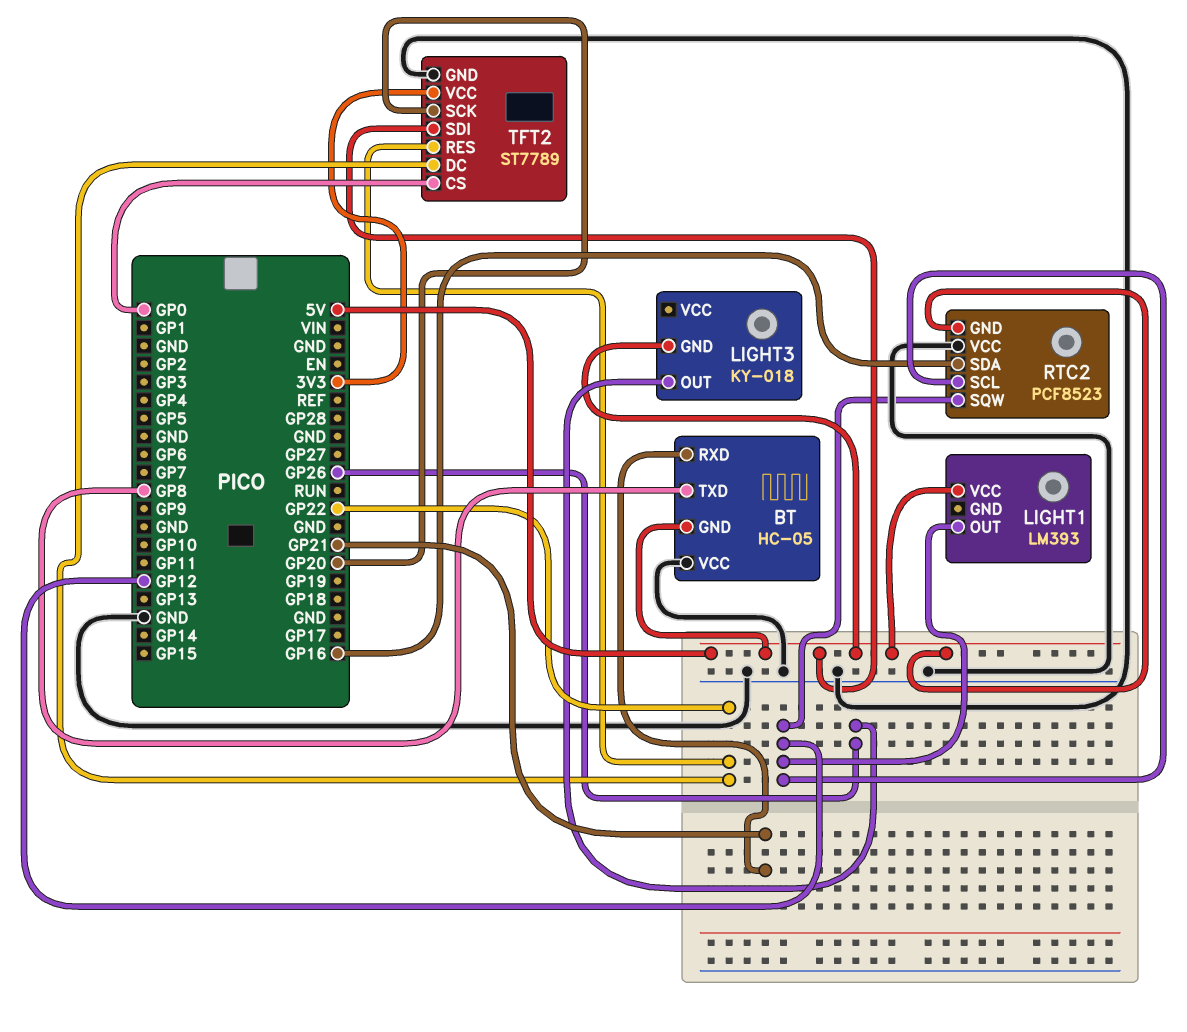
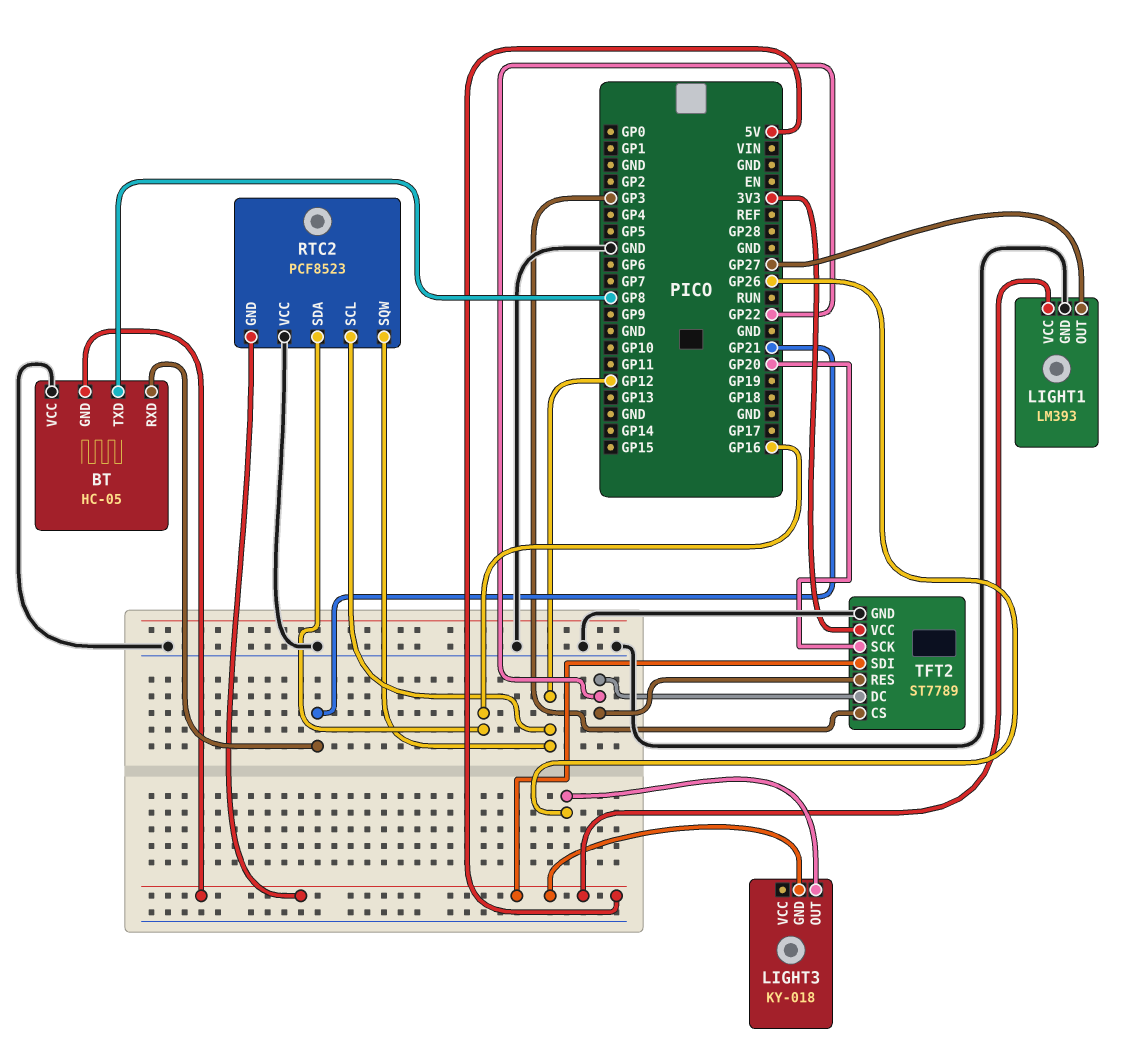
LIGHT1 pin GND: none -> GND
LIGHT1 pin OUT: GP12 -> GP27
TFT2 pin CS: GP0 -> GP3

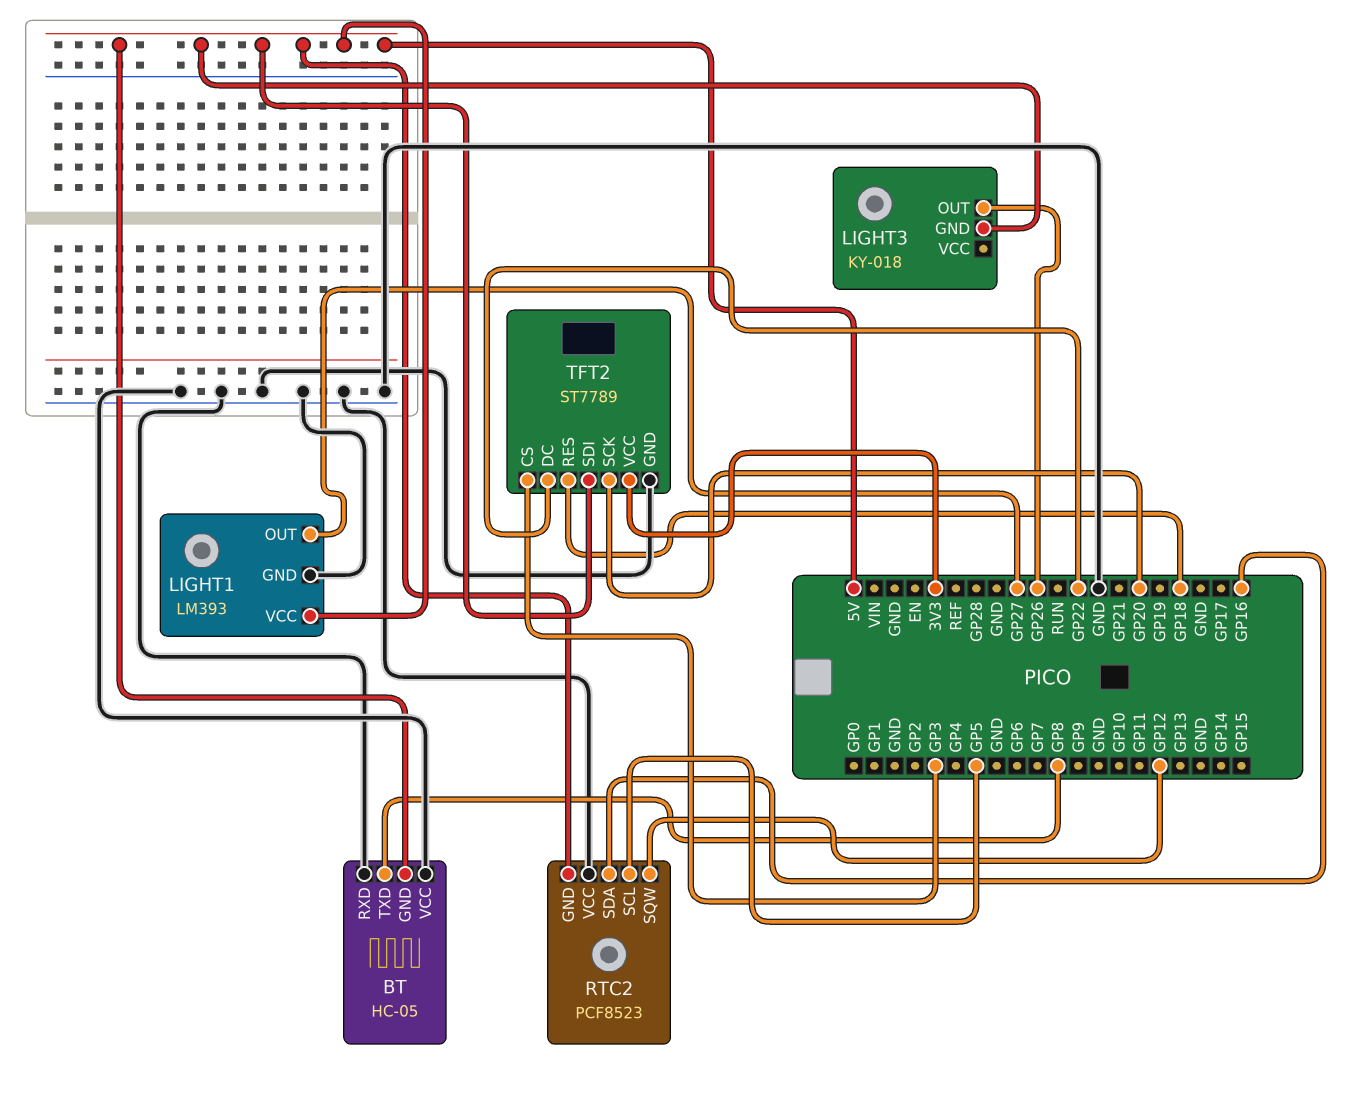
BT pin RXD: GP21 -> GND
RTC2 pin SCL: GP12 -> GP5
TFT2 pin RES: GP22 -> GP18

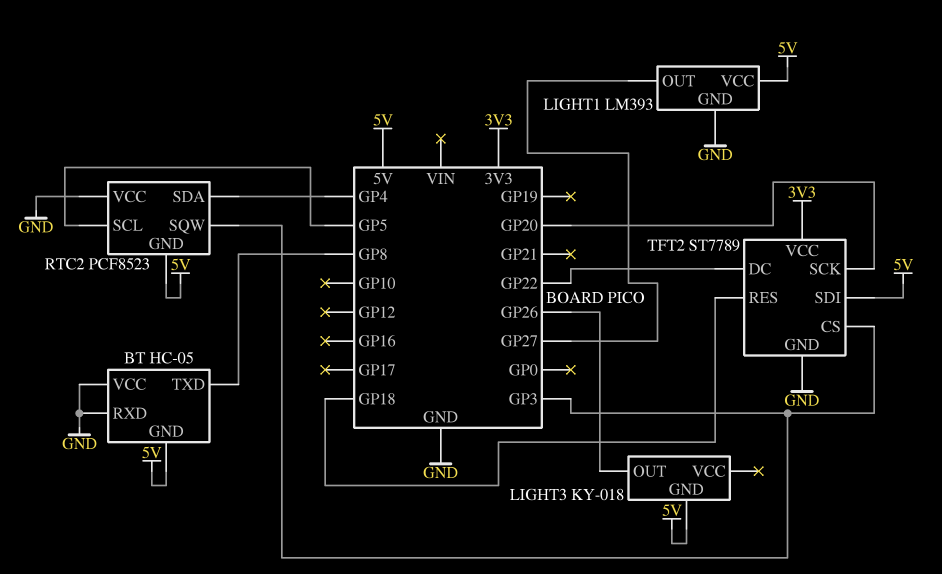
RTC2 pin SDA: GP16 -> GP4
RTC2 pin SQW: GP12 -> GP3

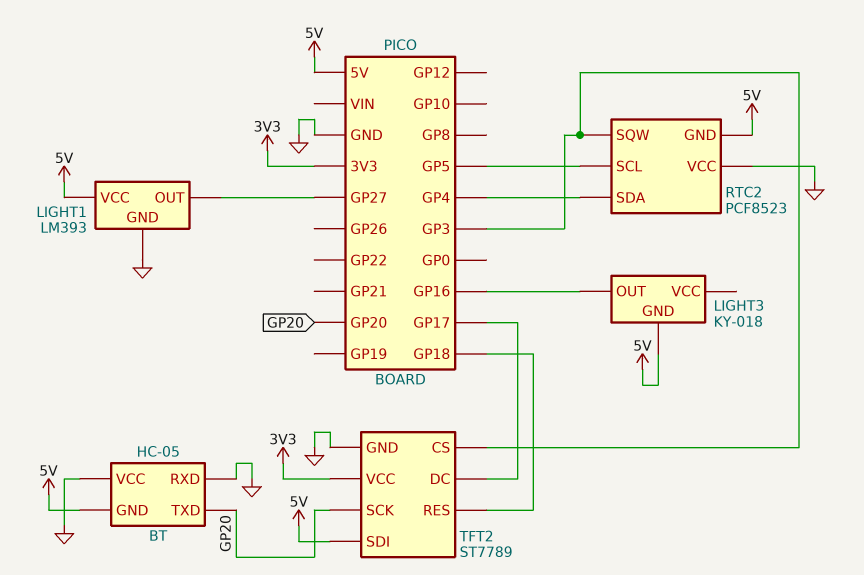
BT pin TXD: GP8 -> GP20
LIGHT3 pin OUT: GP26 -> GP16
TFT2 pin DC: GP22 -> GP17

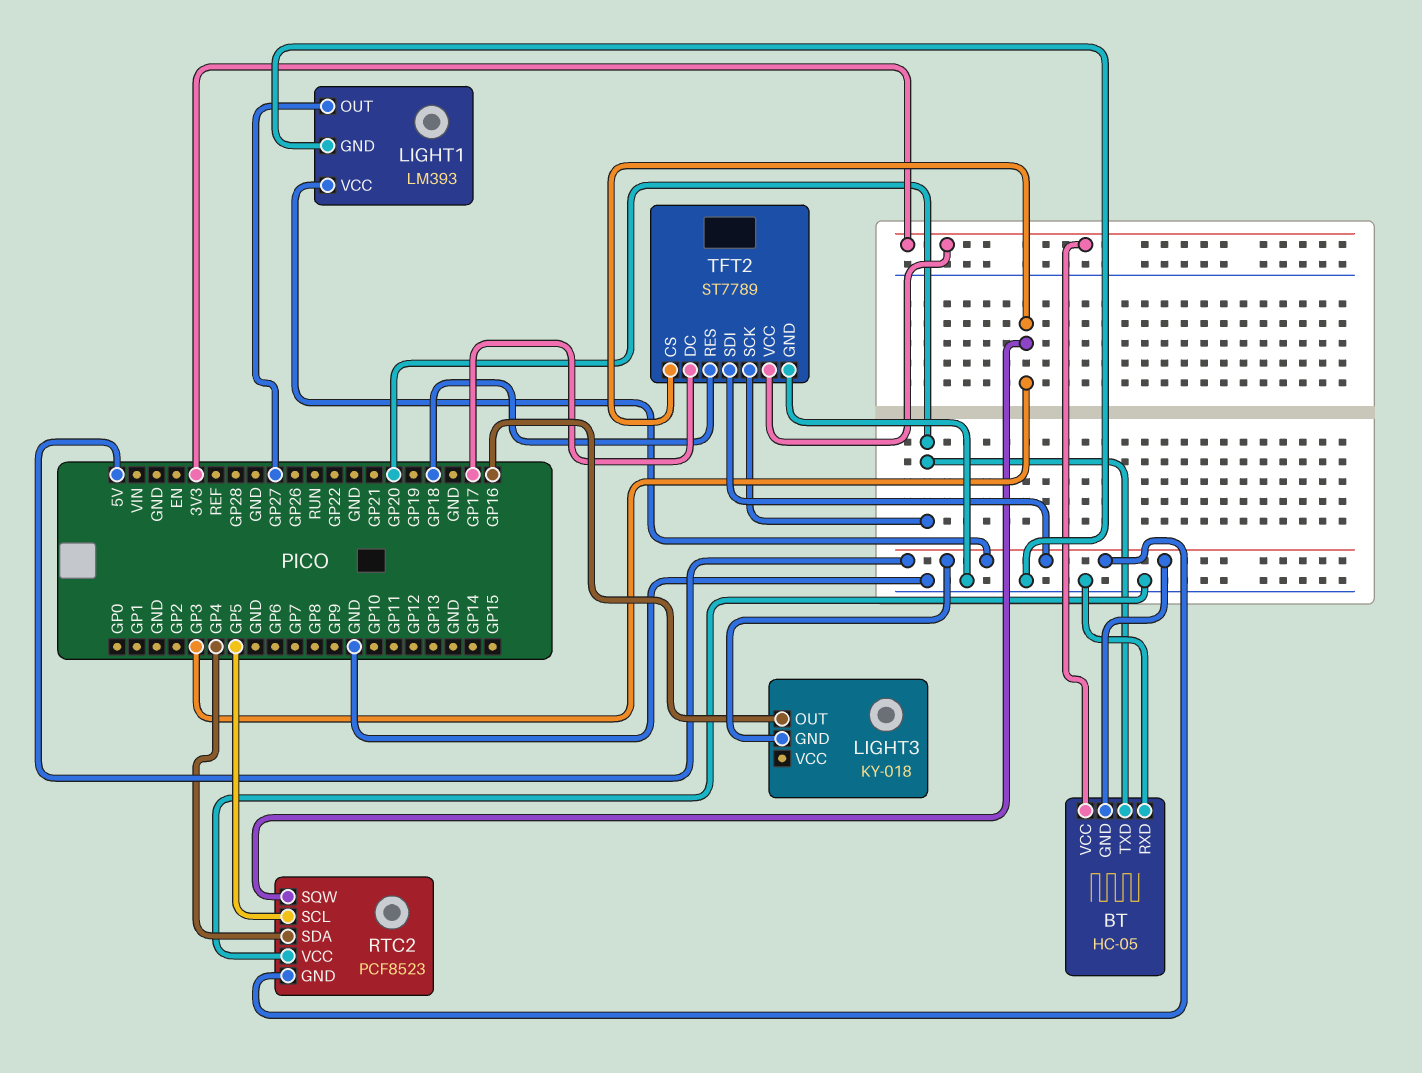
BT pin VCC: GND -> 3V3

